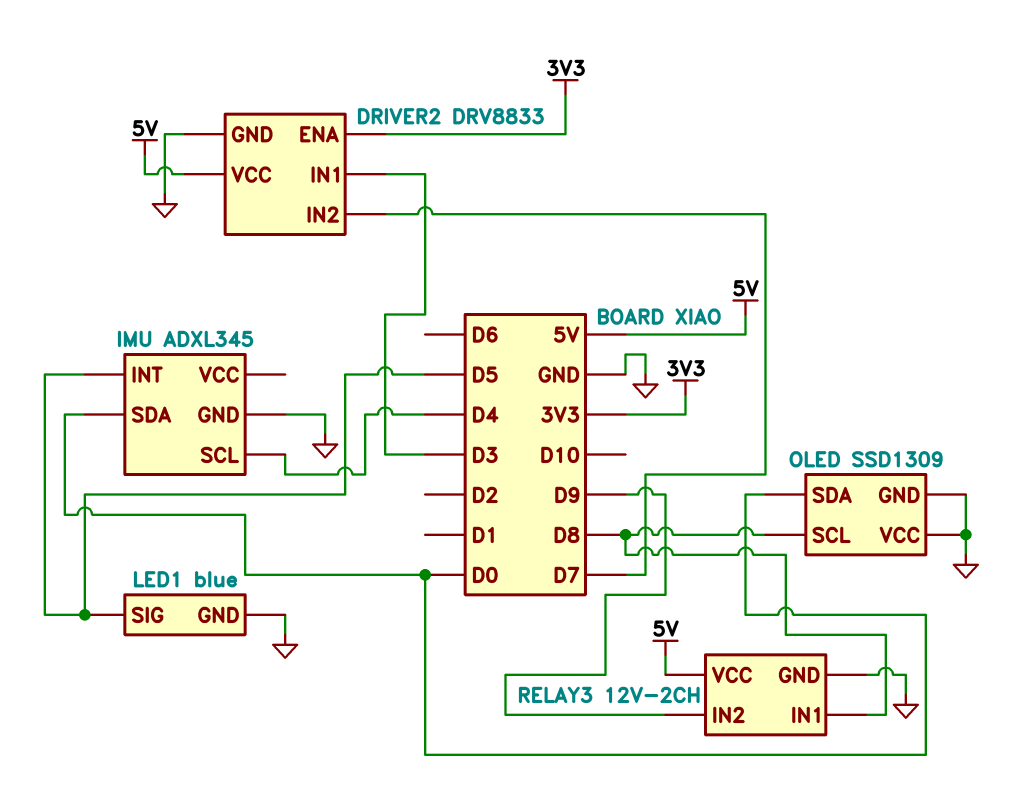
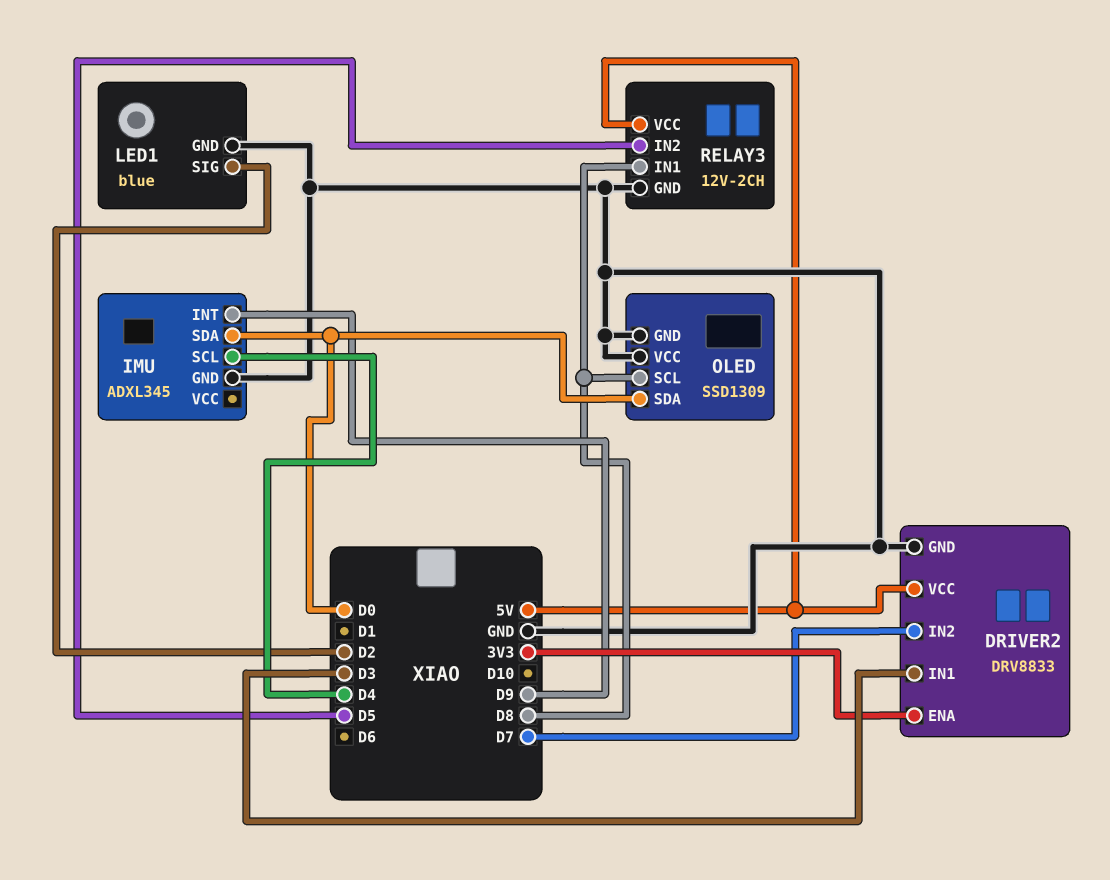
IMU pin INT: D5 -> D9
LED1 pin SIG: D5 -> D2
RELAY3 pin IN2: D9 -> D5

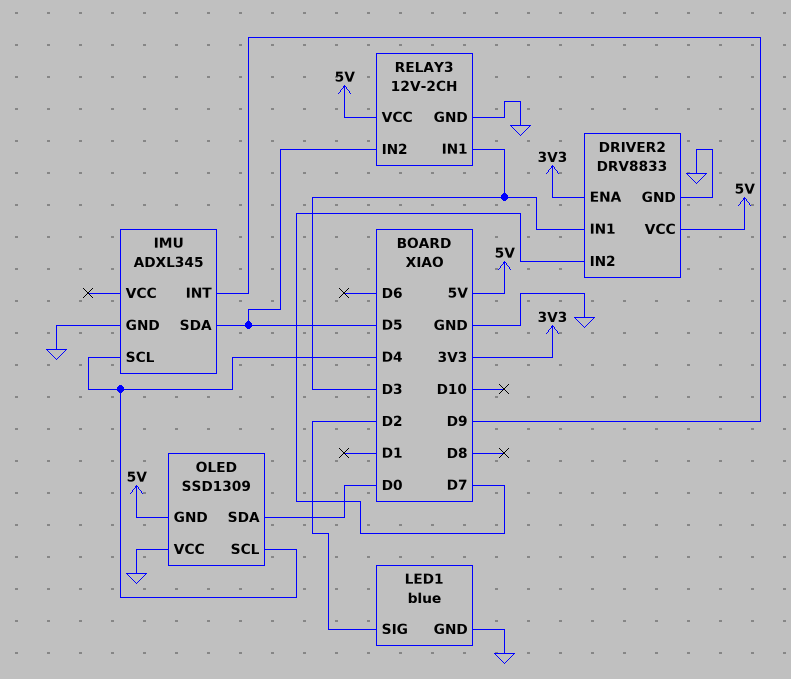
IMU pin SDA: D0 -> D5
OLED pin GND: GND -> 5V
OLED pin SCL: D8 -> D4
RELAY3 pin IN1: D8 -> D3

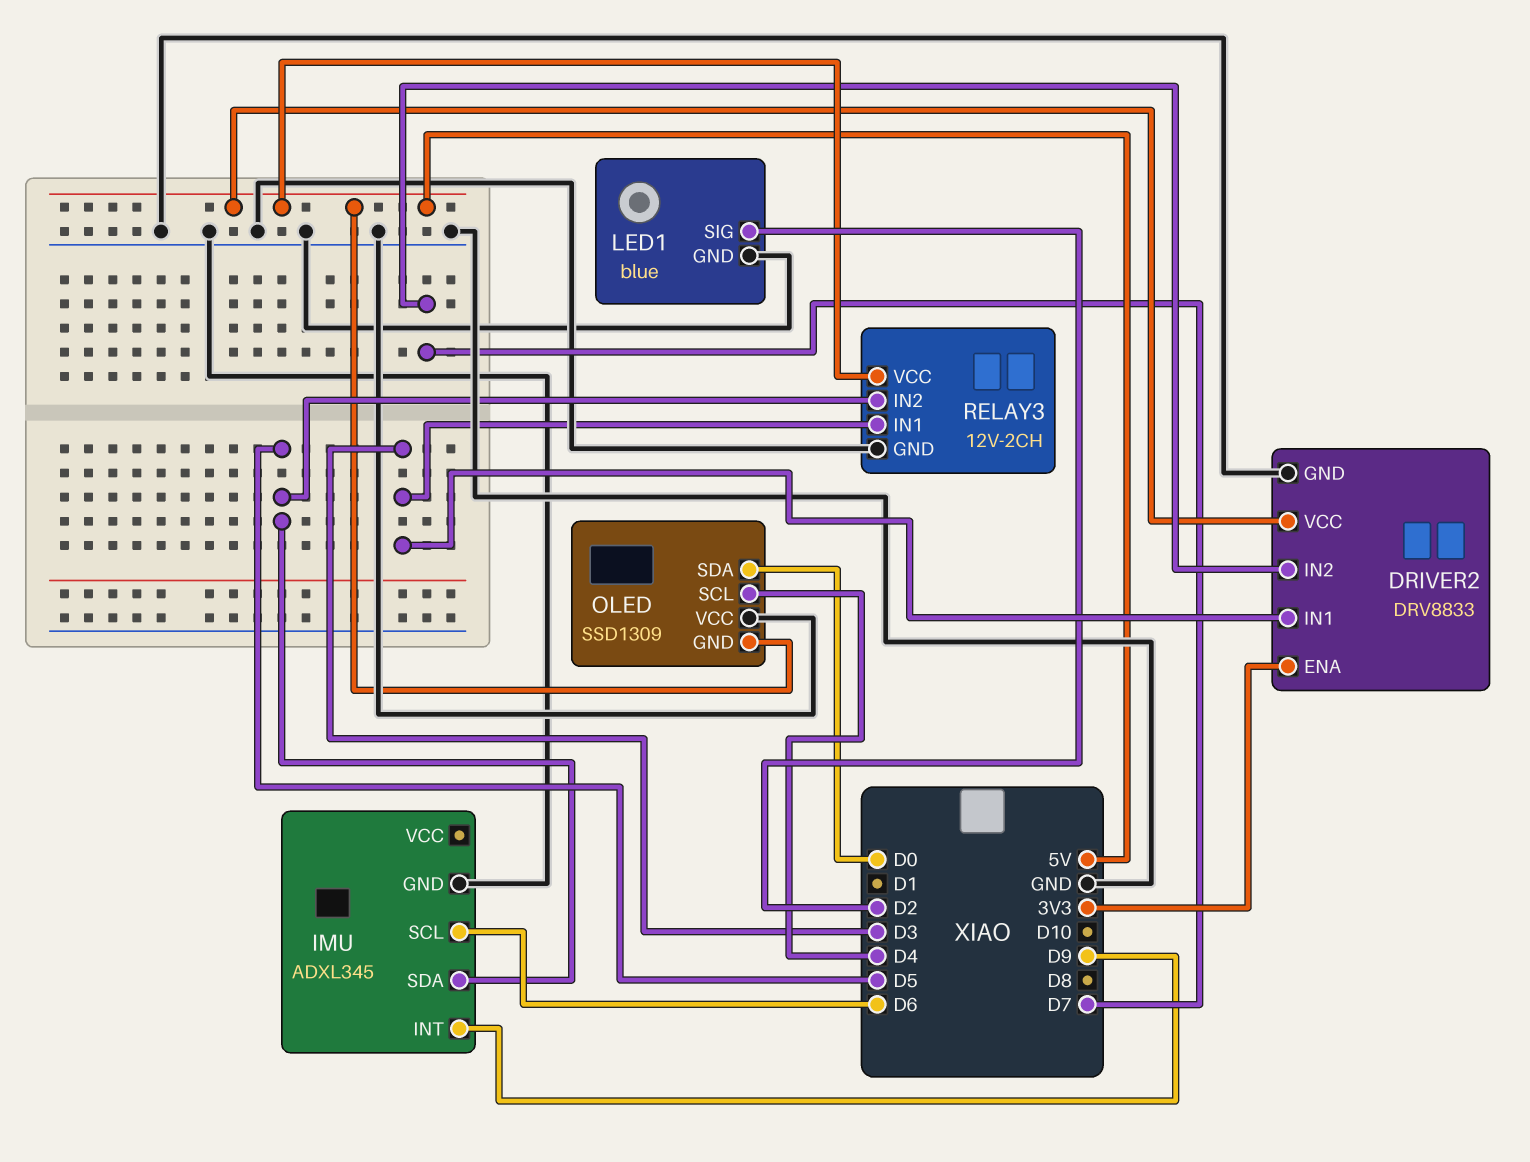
IMU pin SCL: D4 -> D6

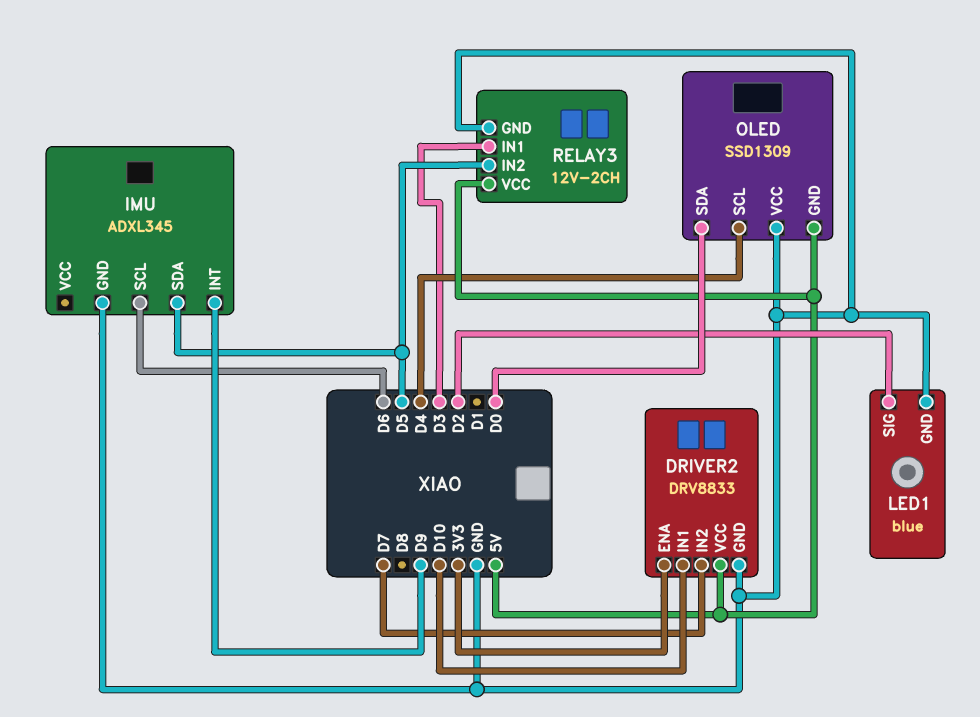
DRIVER2 pin IN1: D3 -> D10

